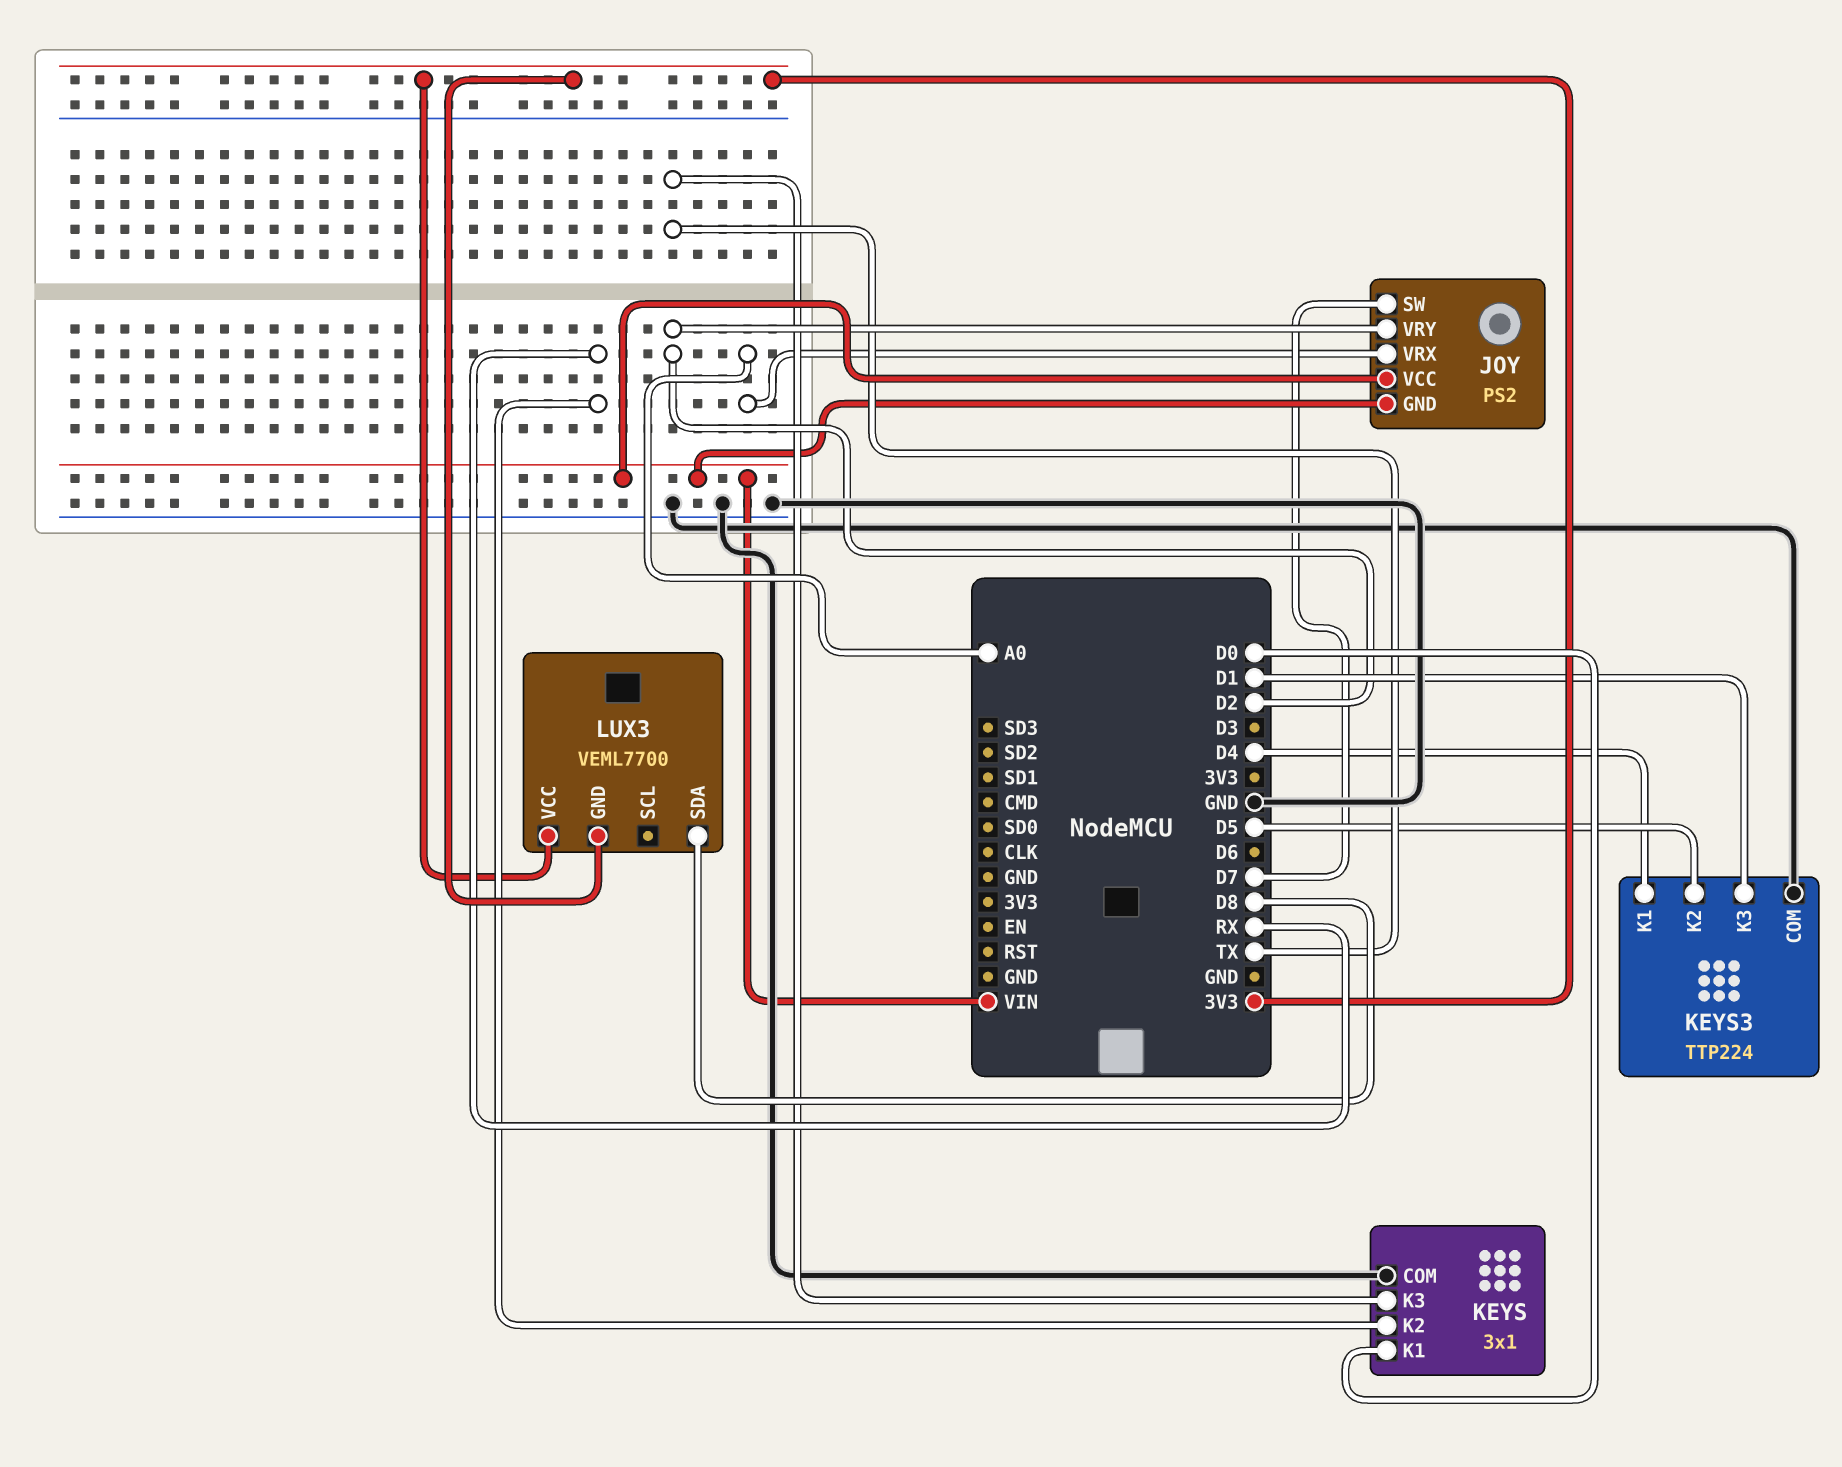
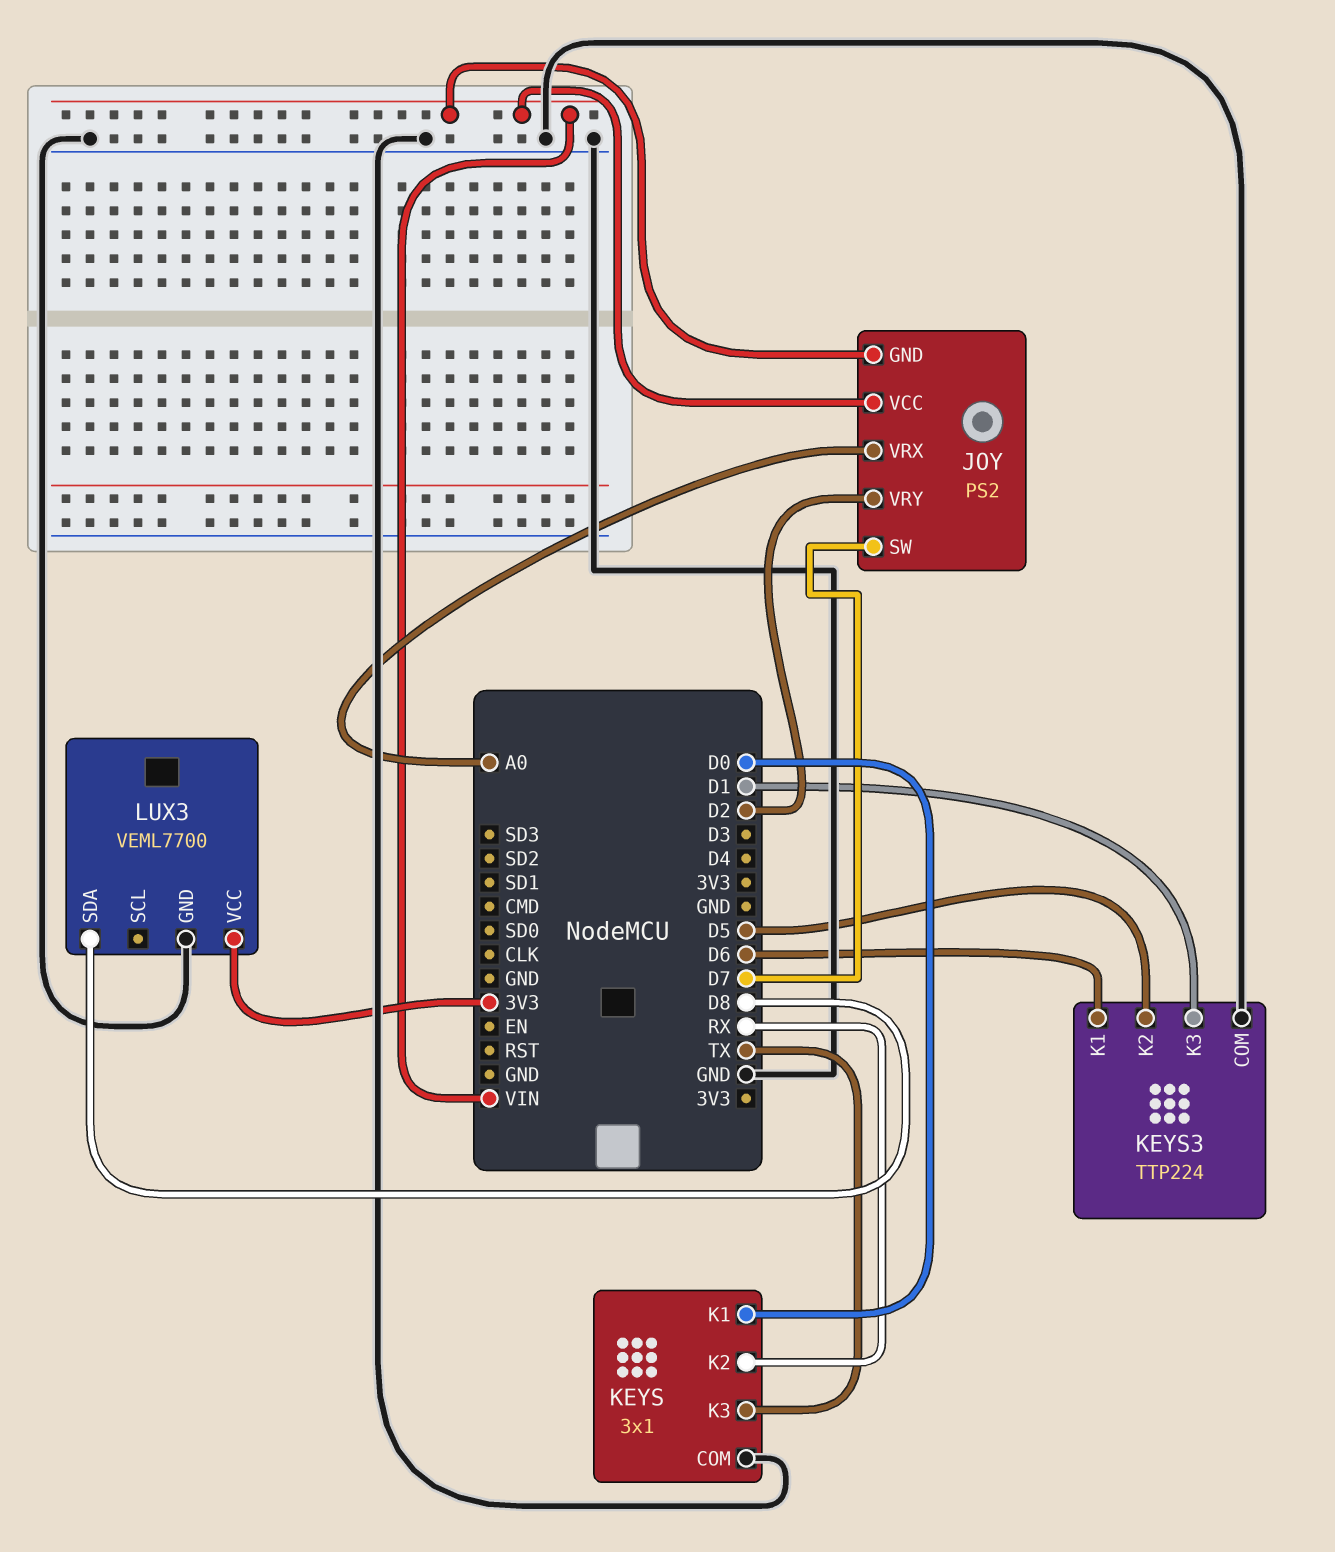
KEYS3 pin K1: D4 -> D6
LUX3 pin GND: 3V3 -> GND

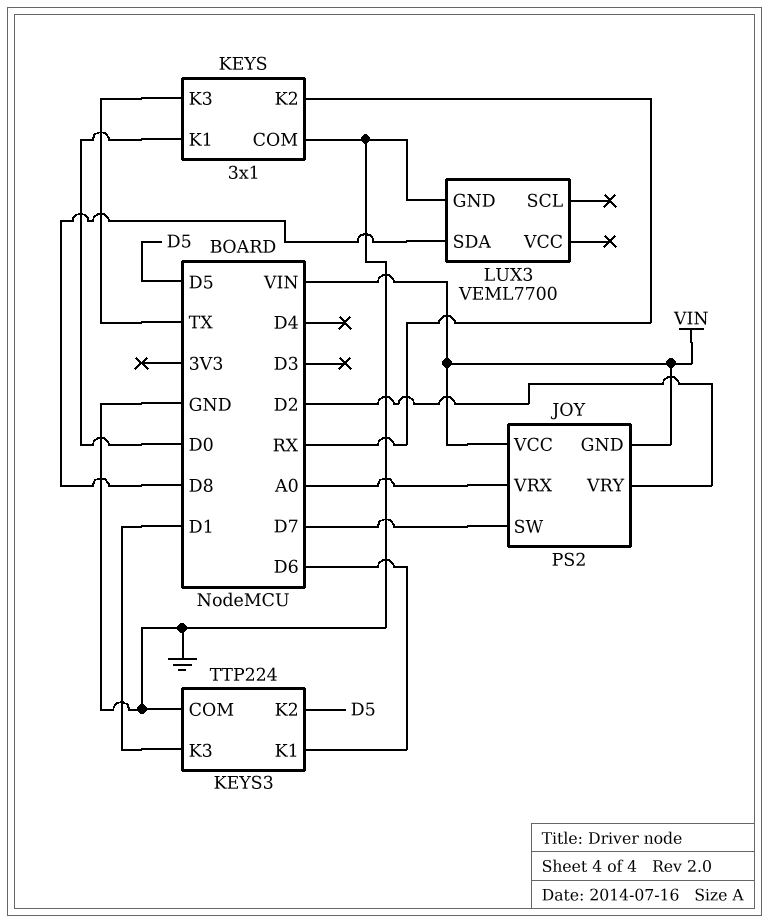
LUX3 pin VCC: 3V3 -> none

